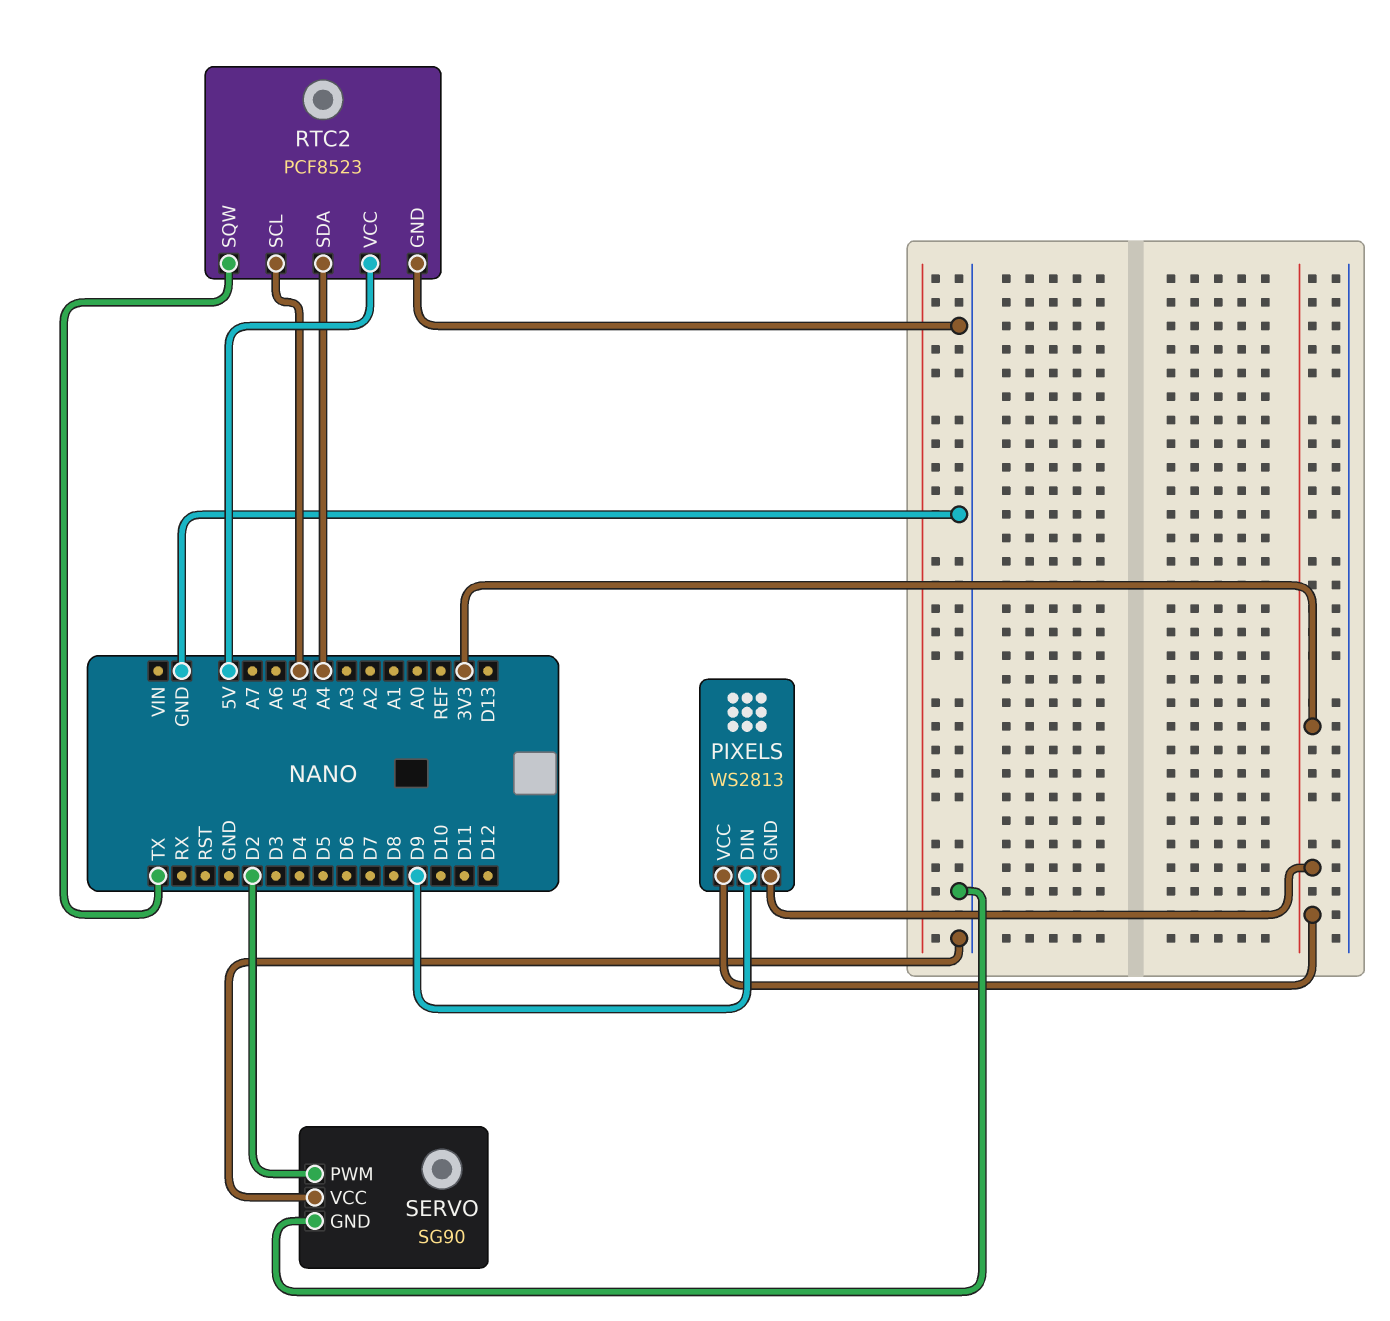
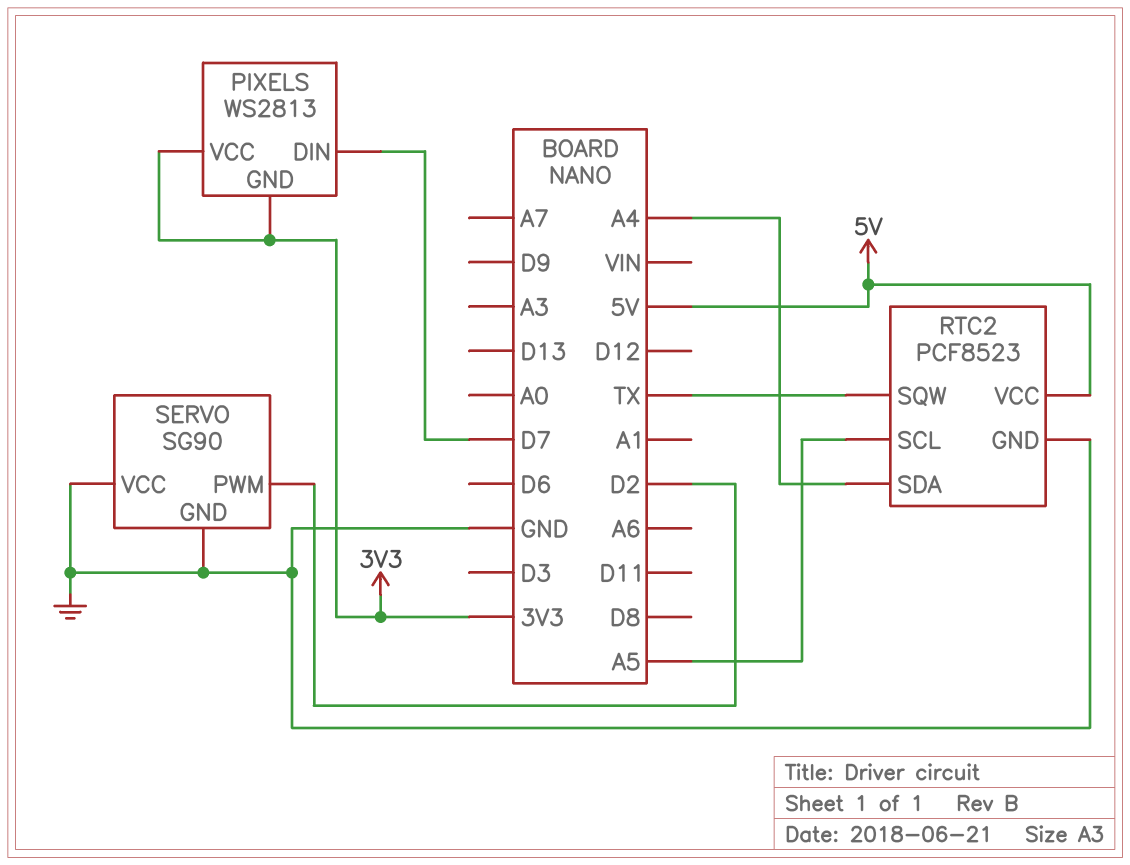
PIXELS pin DIN: D9 -> D7

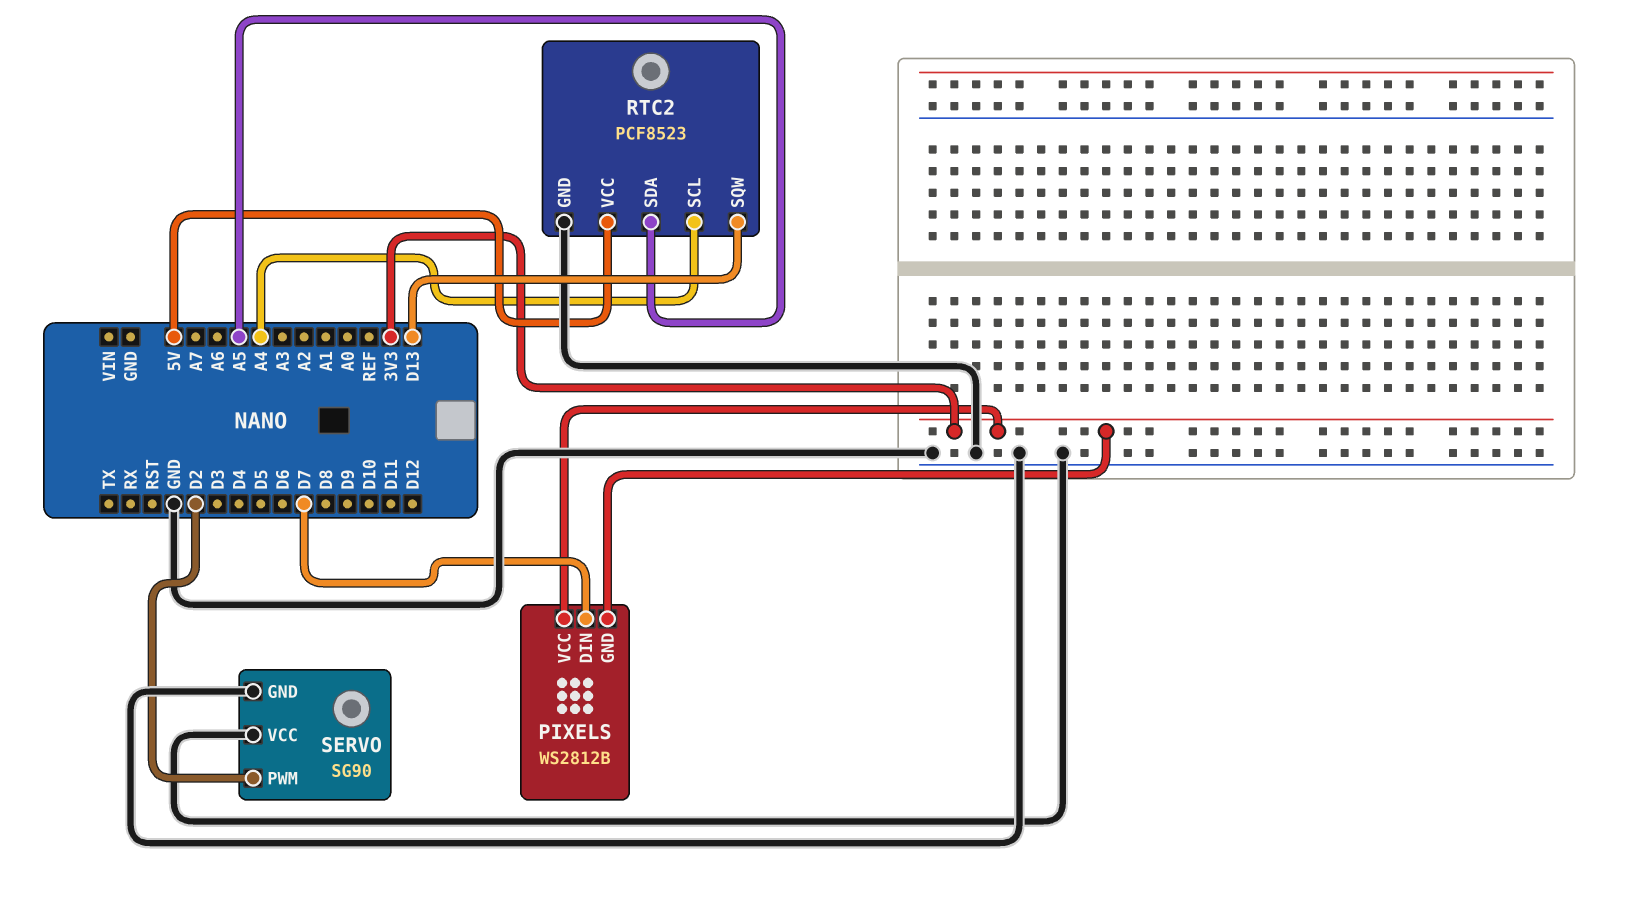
PIXELS: WS2813 -> WS2812B
RTC2 pin SCL: A5 -> A4
RTC2 pin SDA: A4 -> A5
RTC2 pin SQW: TX -> D13

